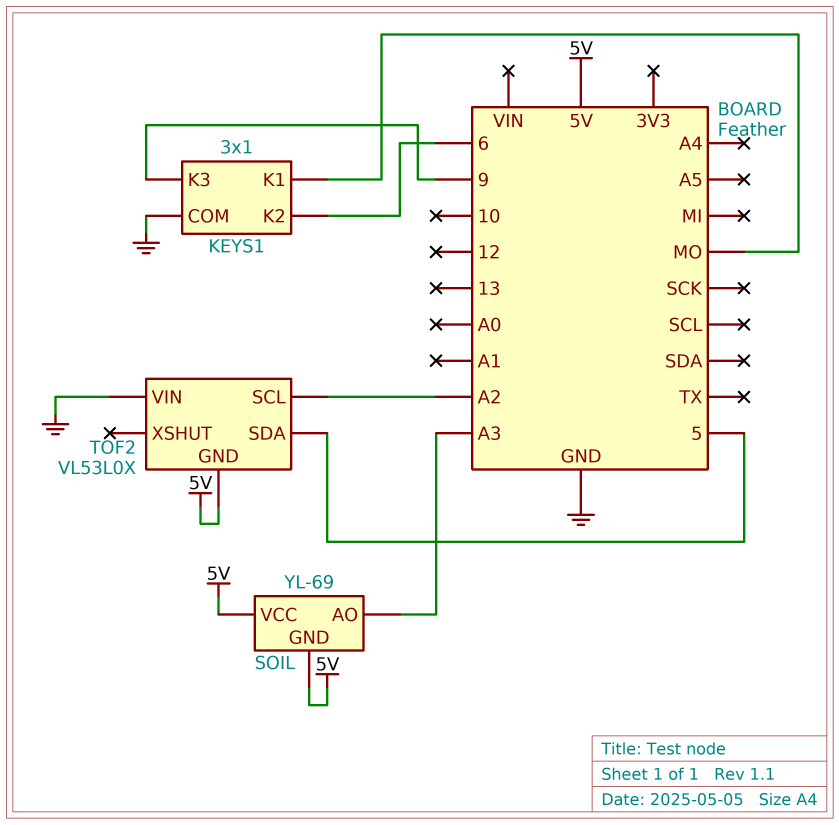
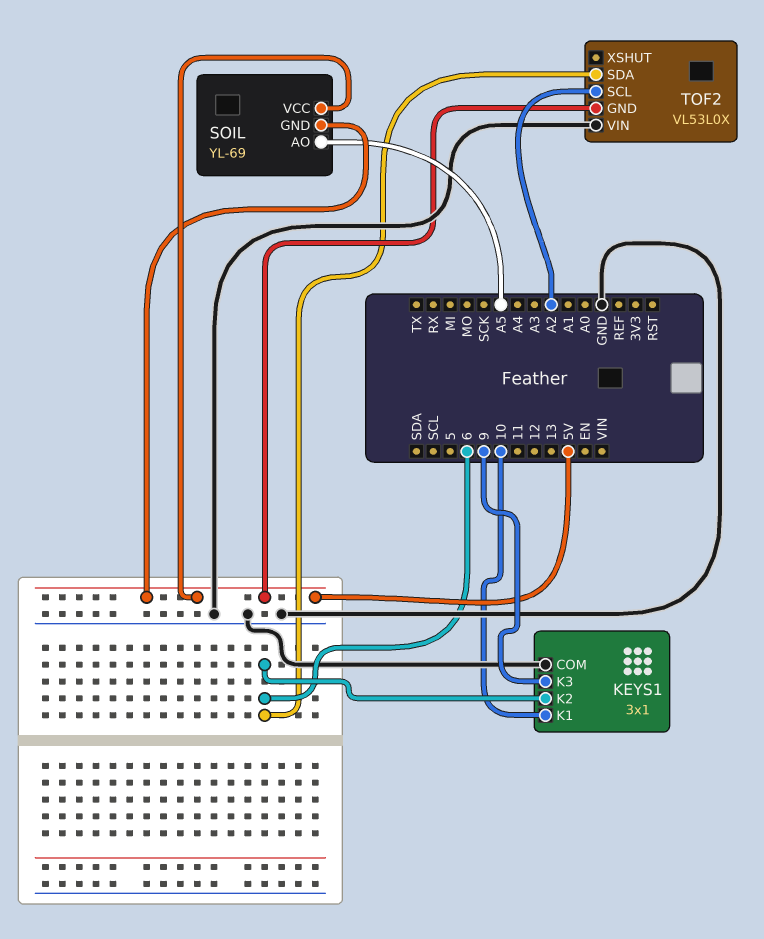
KEYS1 pin K1: MO -> 10
SOIL pin AO: A3 -> A5
TOF2 pin SDA: 5 -> 6

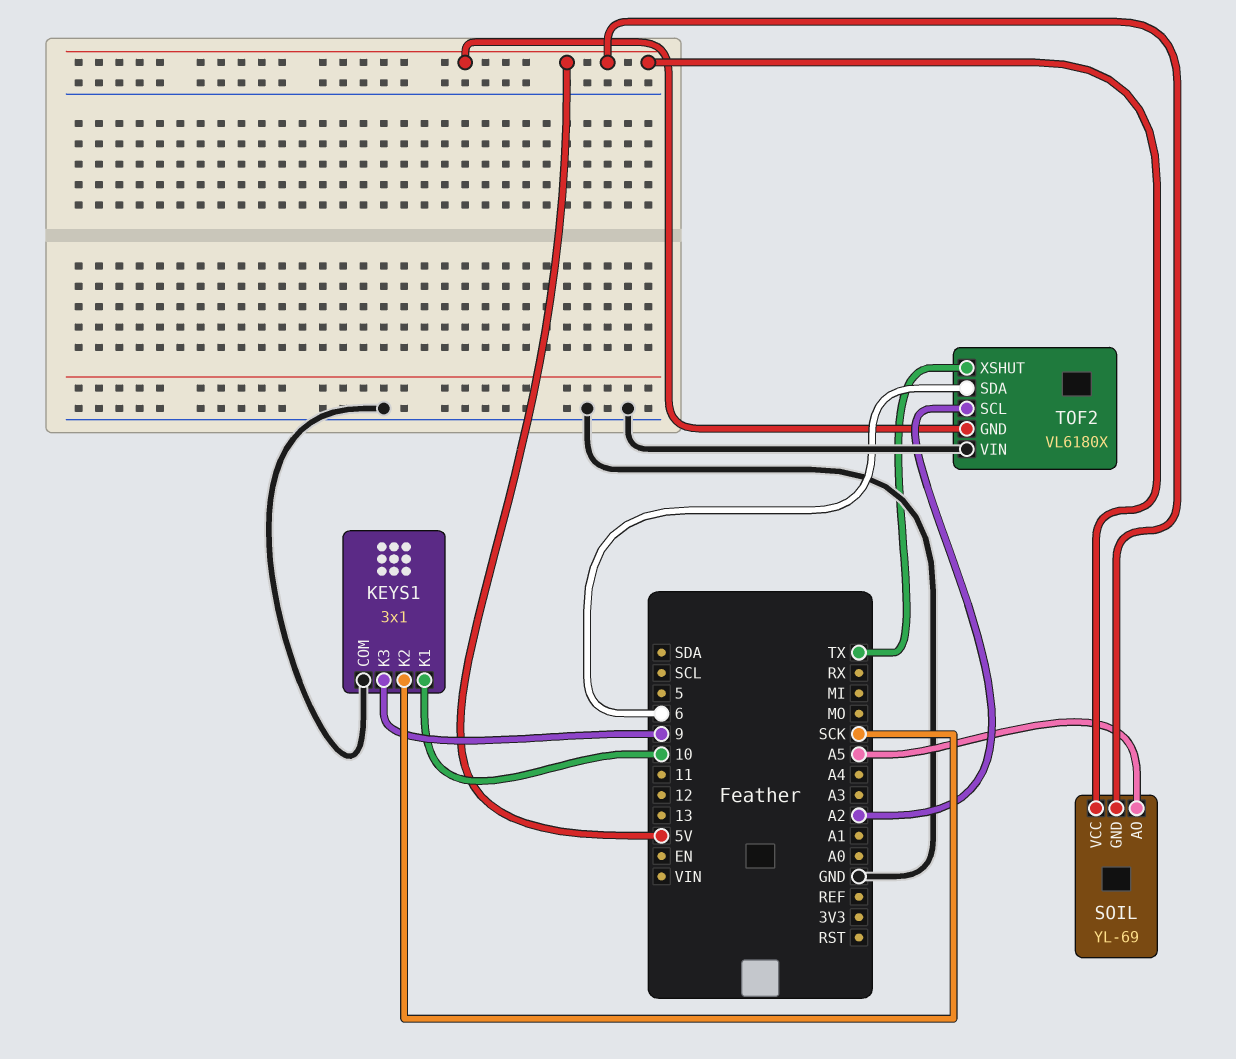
KEYS1 pin K2: 6 -> SCK
TOF2: VL53L0X -> VL6180X
TOF2 pin XSHUT: none -> TX

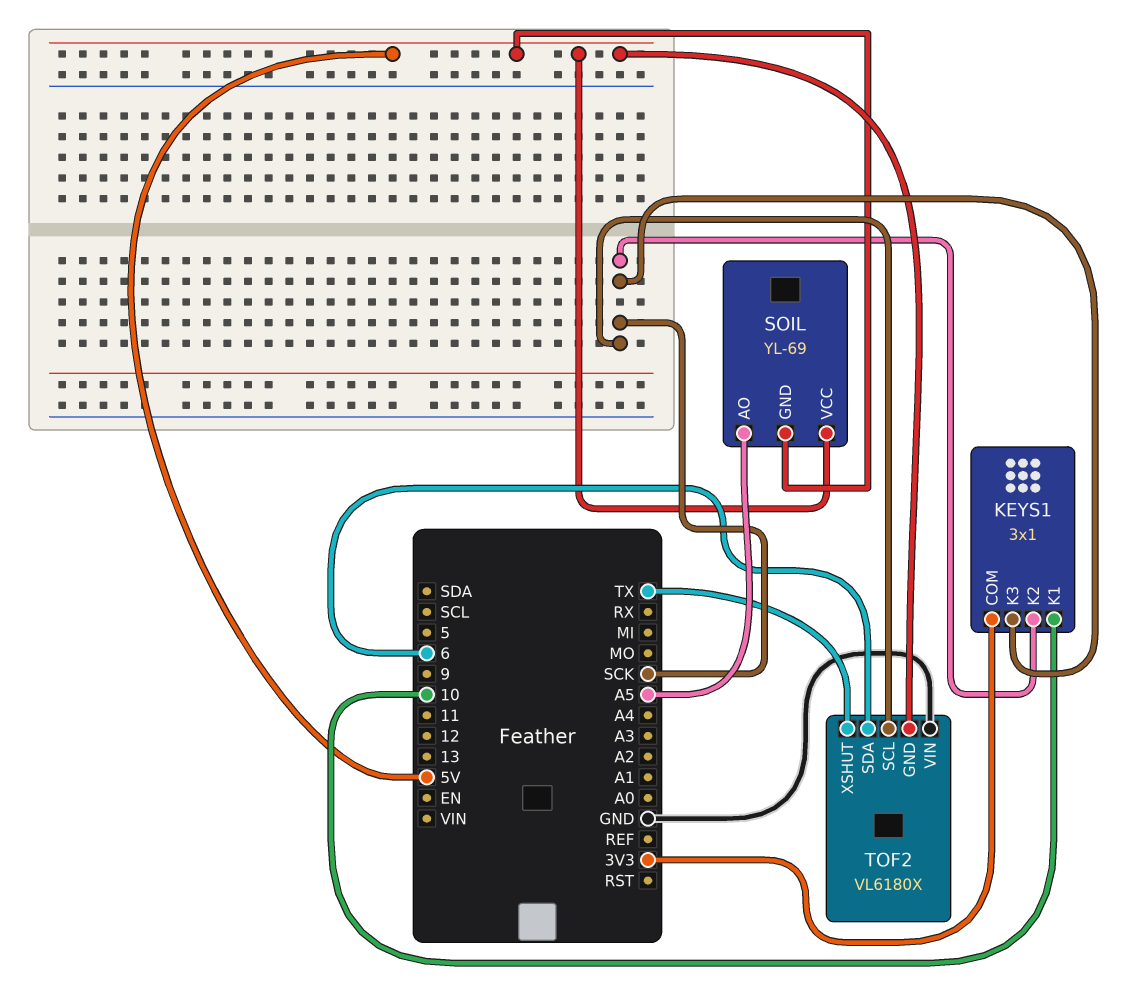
KEYS1 pin COM: GND -> 3V3
KEYS1 pin K3: 9 -> SCK
TOF2 pin SCL: A2 -> SCK

